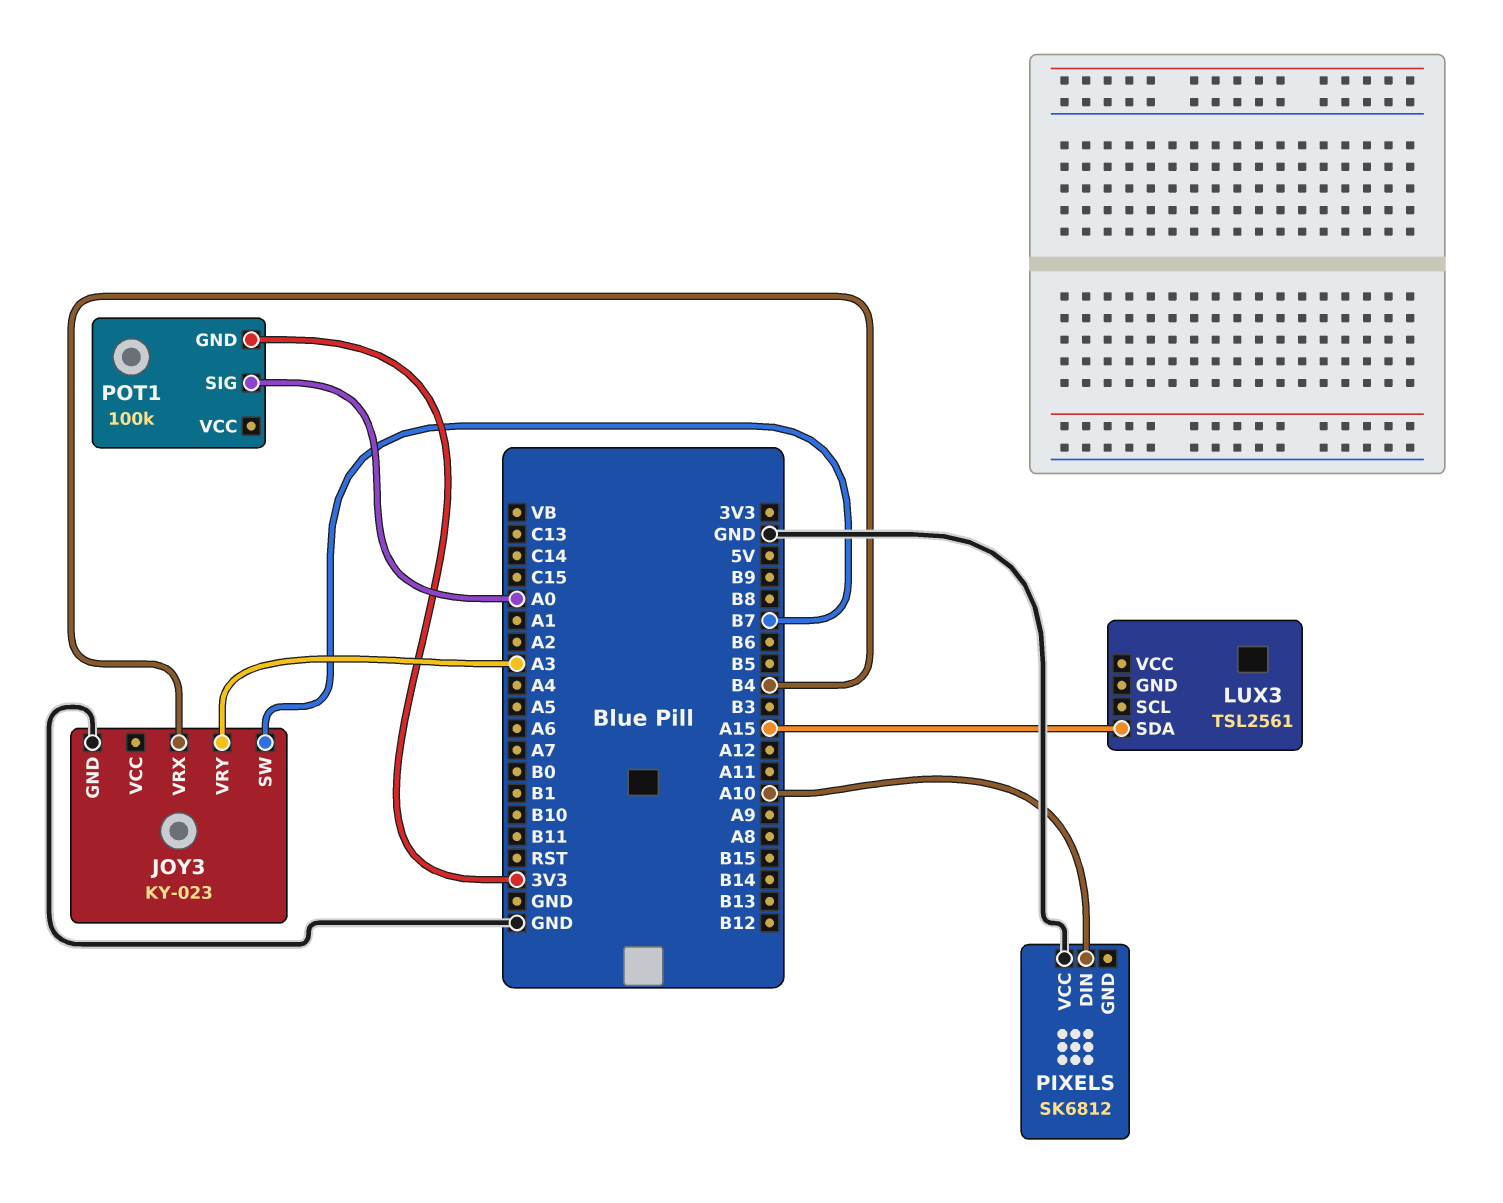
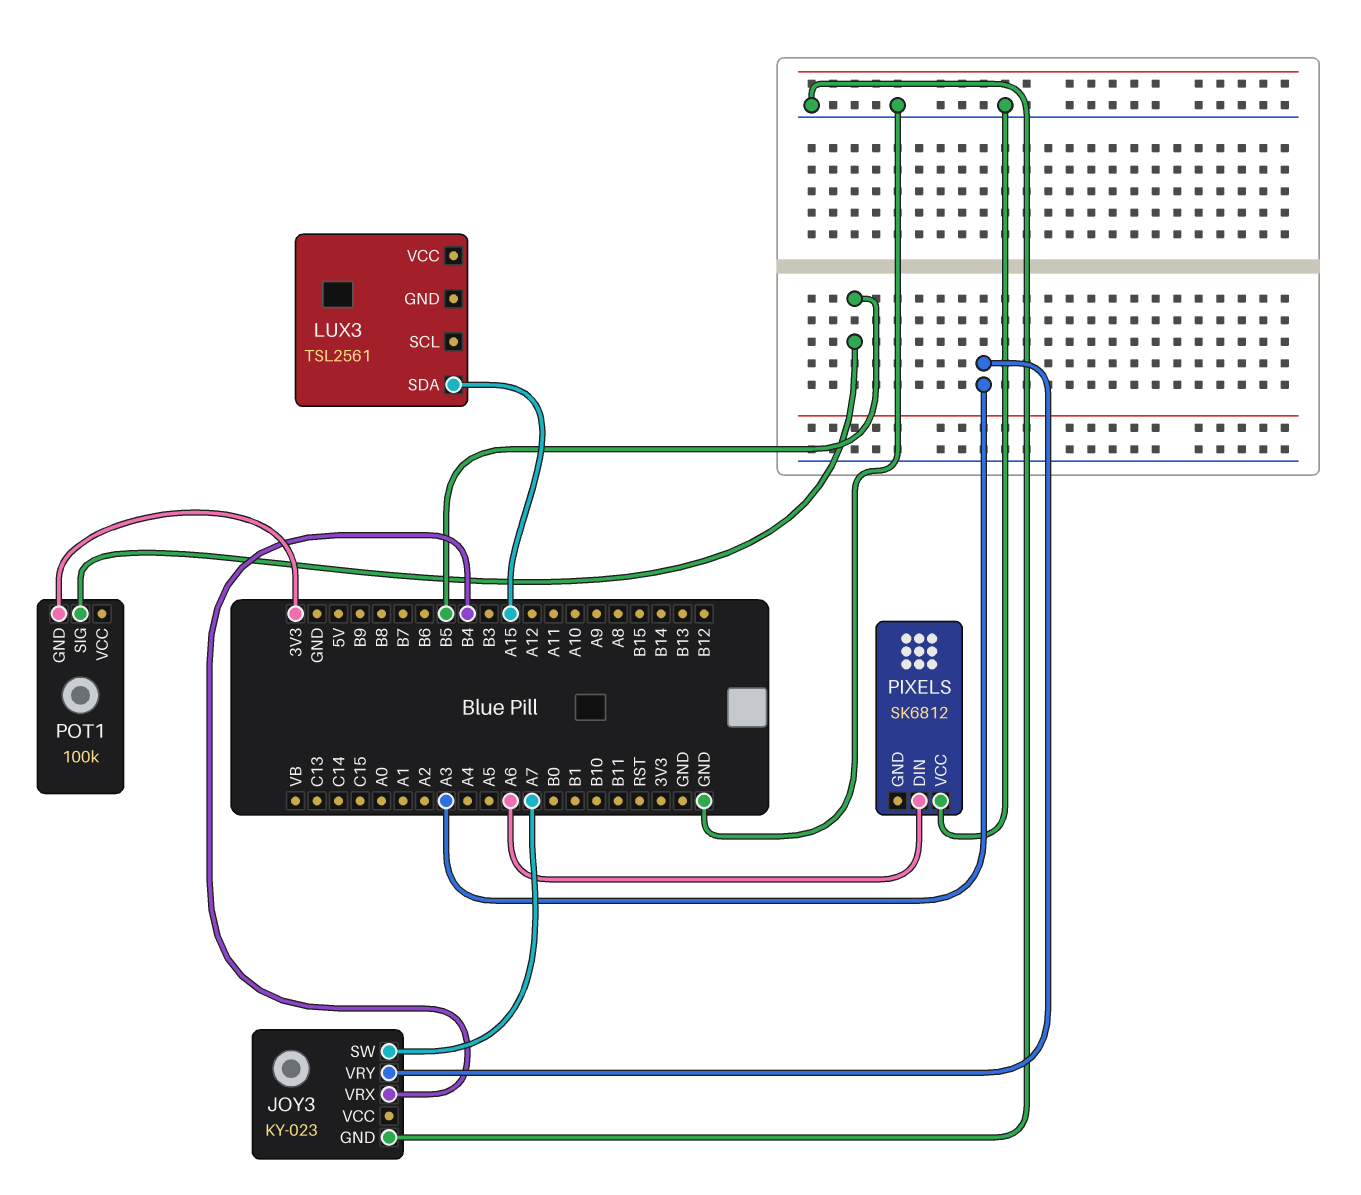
JOY3 pin SW: B7 -> A7
PIXELS pin DIN: A10 -> A6
POT1 pin SIG: A0 -> B5

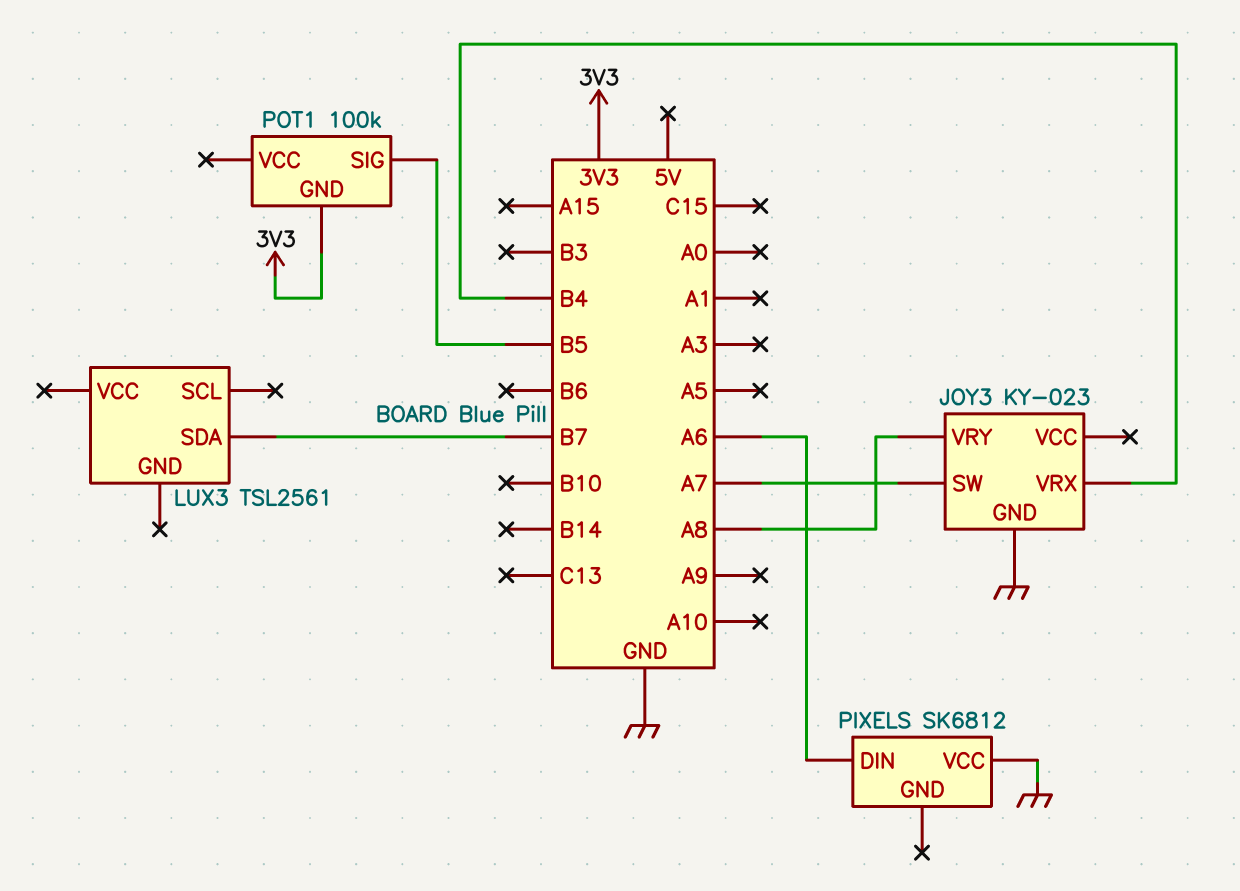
JOY3 pin VRY: A3 -> A8
LUX3 pin SDA: A15 -> B7

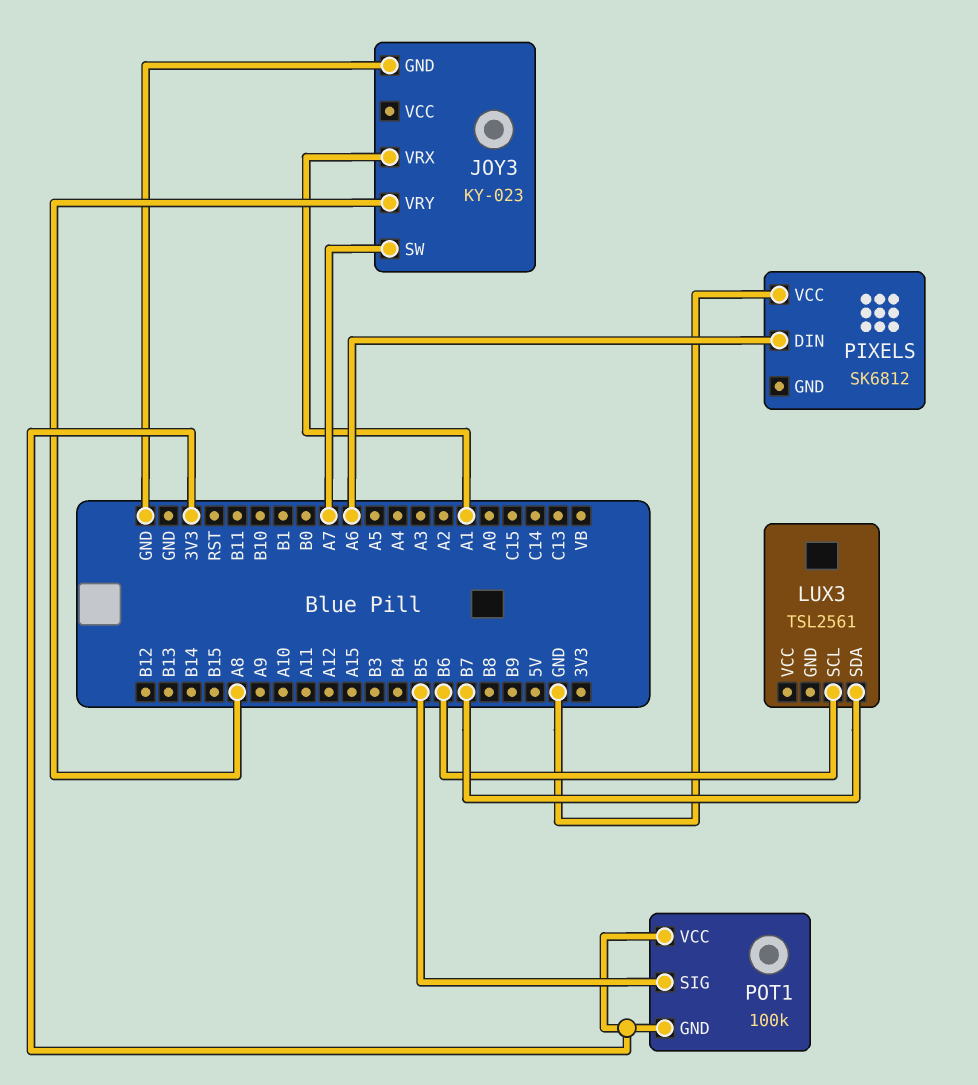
JOY3 pin VRX: B4 -> A1
LUX3 pin SCL: none -> B6
POT1 pin VCC: none -> 3V3

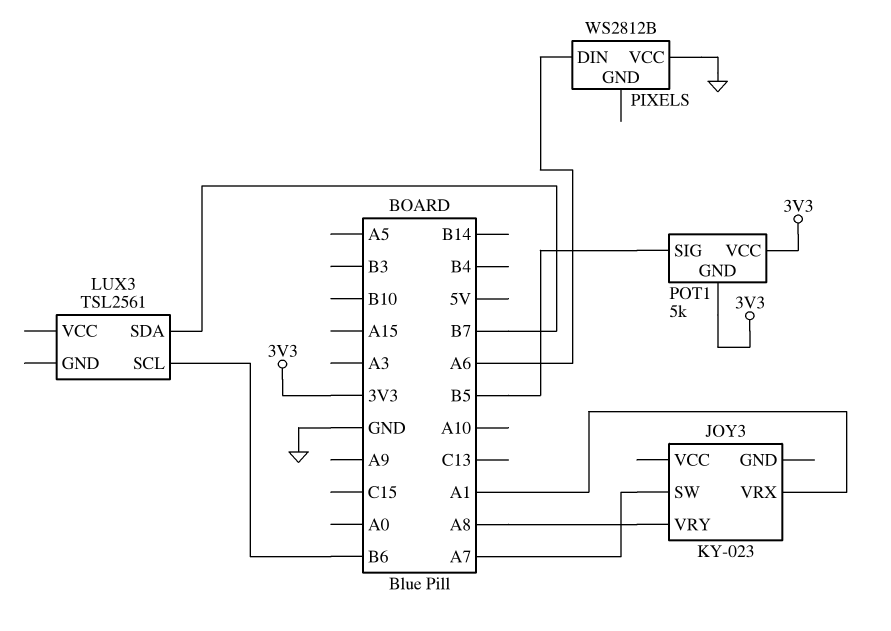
JOY3 pin GND: GND -> none
PIXELS: SK6812 -> WS2812B
POT1: 100k -> 5k

